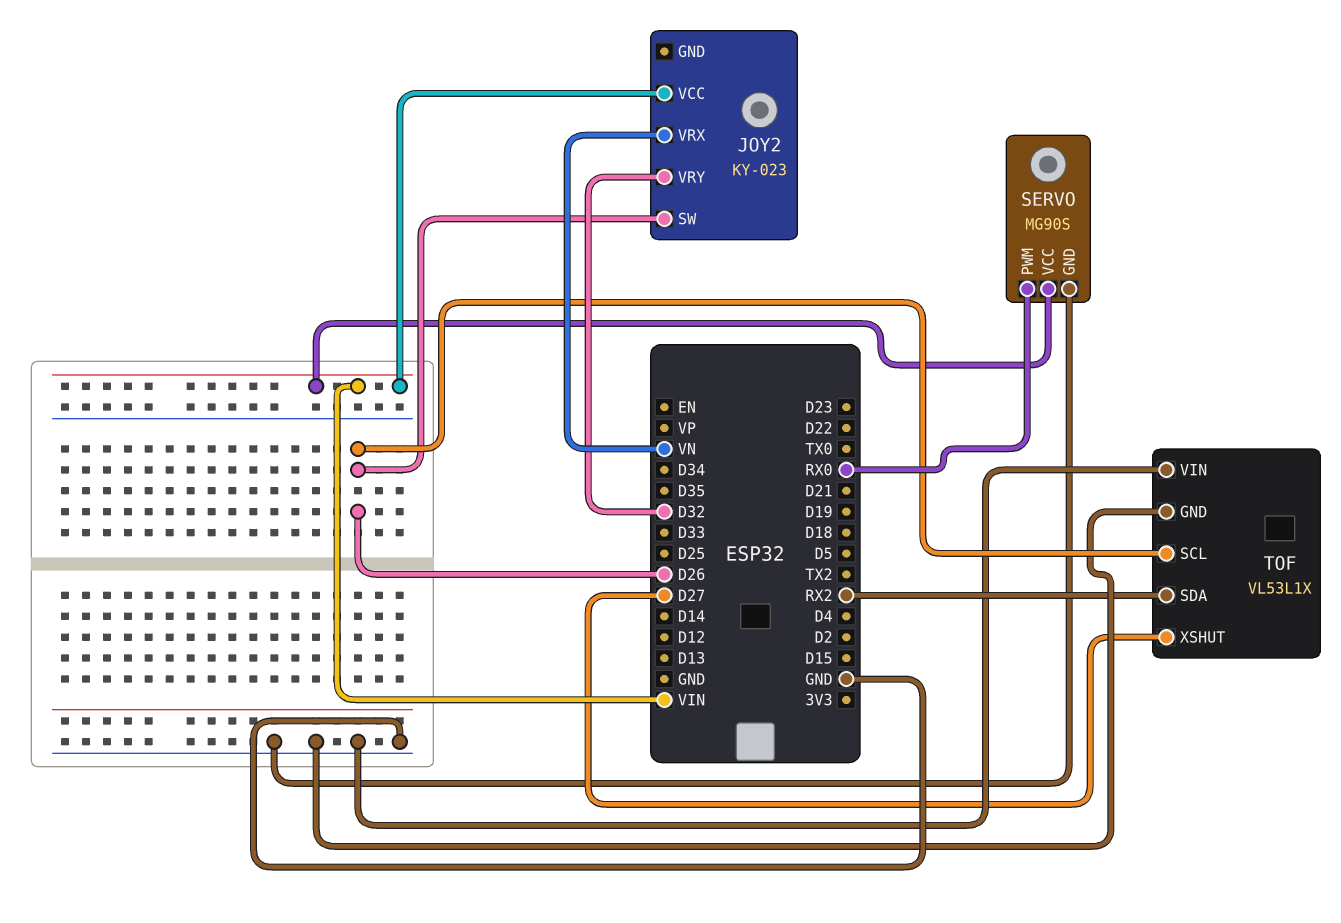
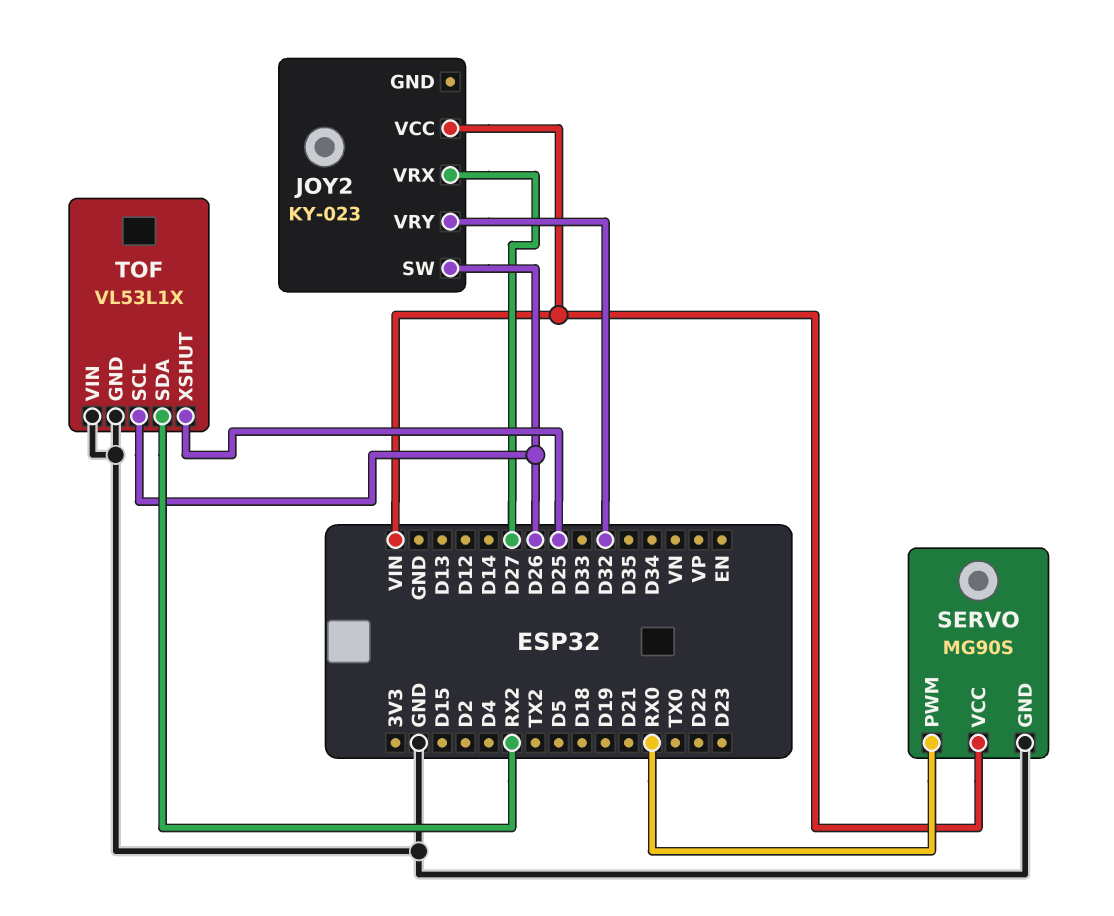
JOY2 pin VRX: VN -> D27
TOF pin XSHUT: D27 -> D25

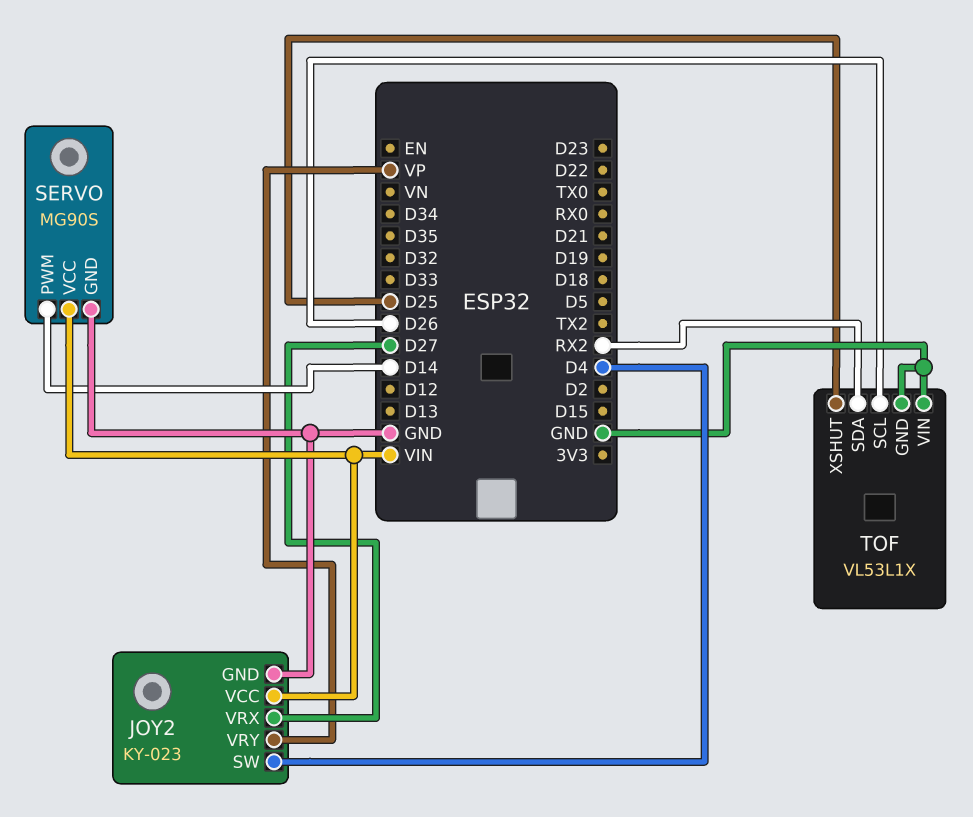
JOY2 pin GND: none -> GND
JOY2 pin SW: D26 -> D4
JOY2 pin VRY: D32 -> VP
SERVO pin PWM: RX0 -> D14

